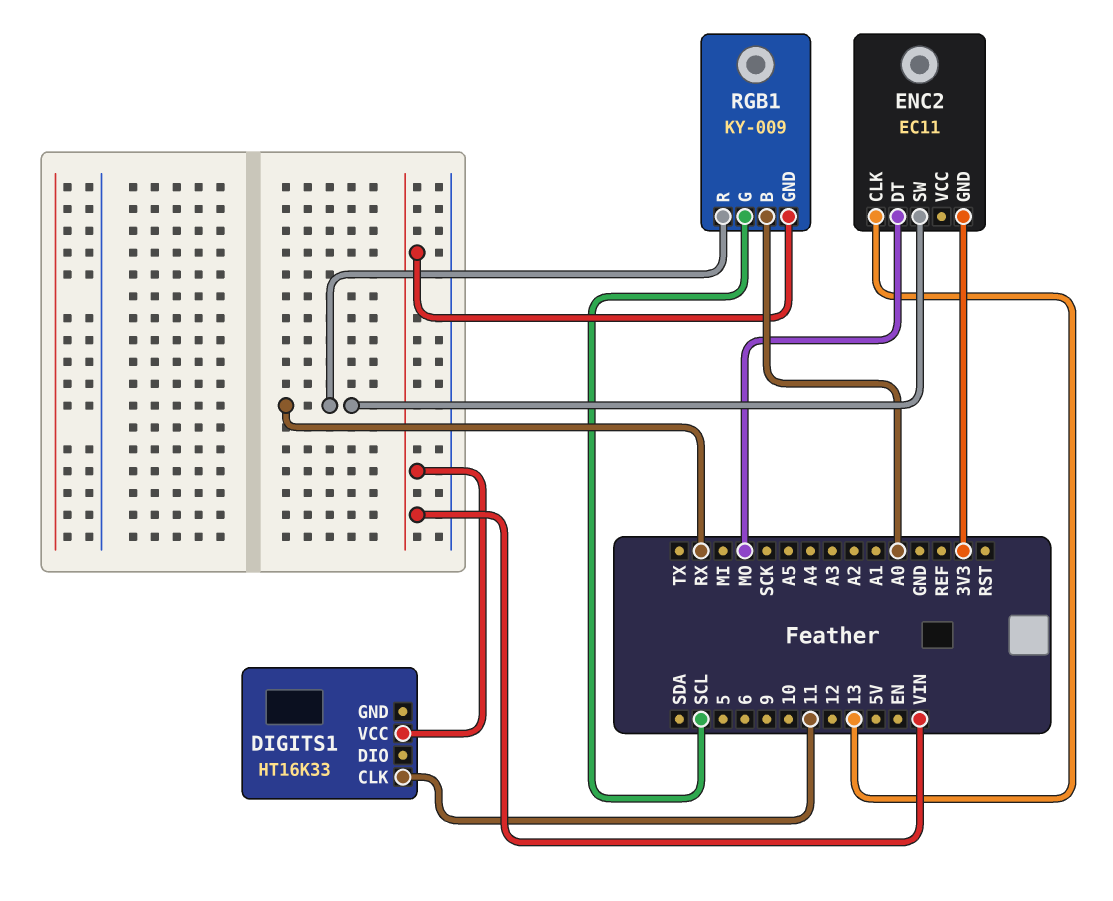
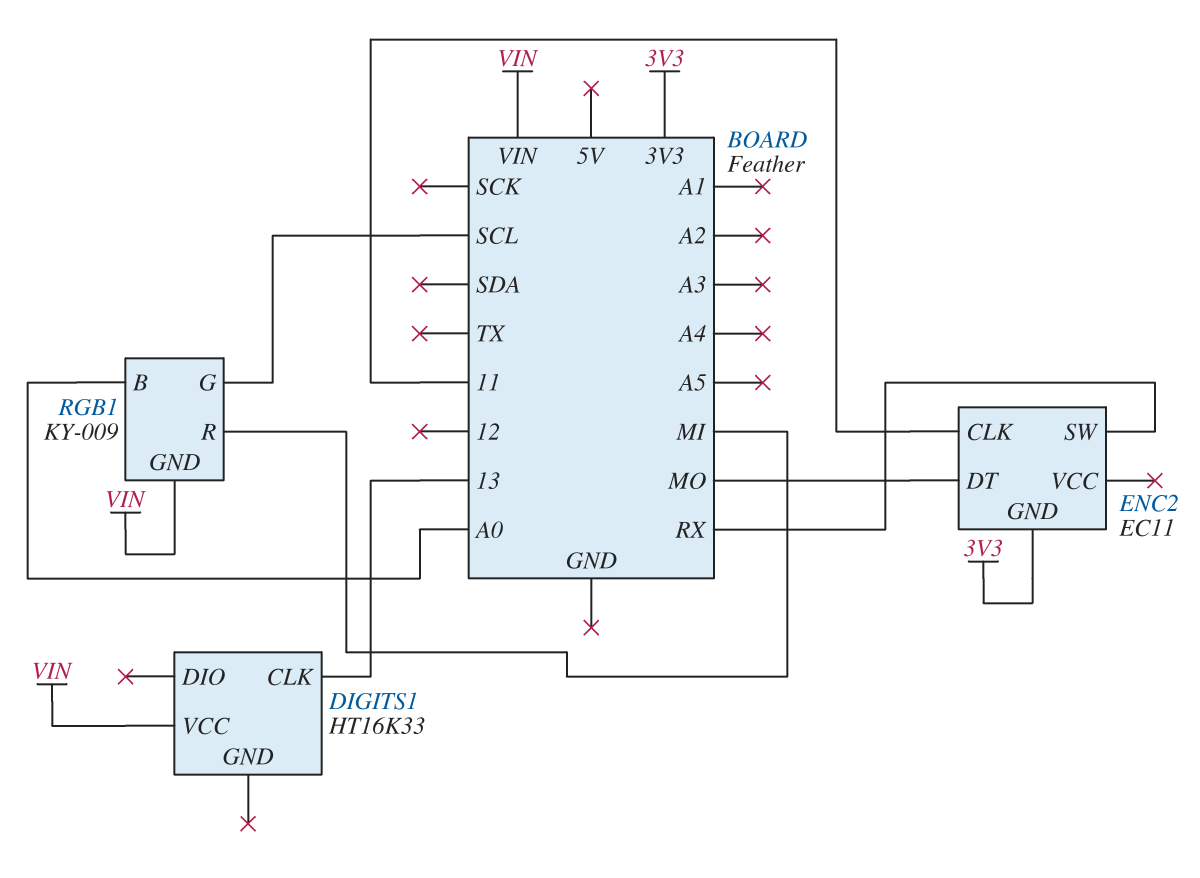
DIGITS1 pin CLK: 11 -> 13
ENC2 pin CLK: 13 -> 11
RGB1 pin R: RX -> MI

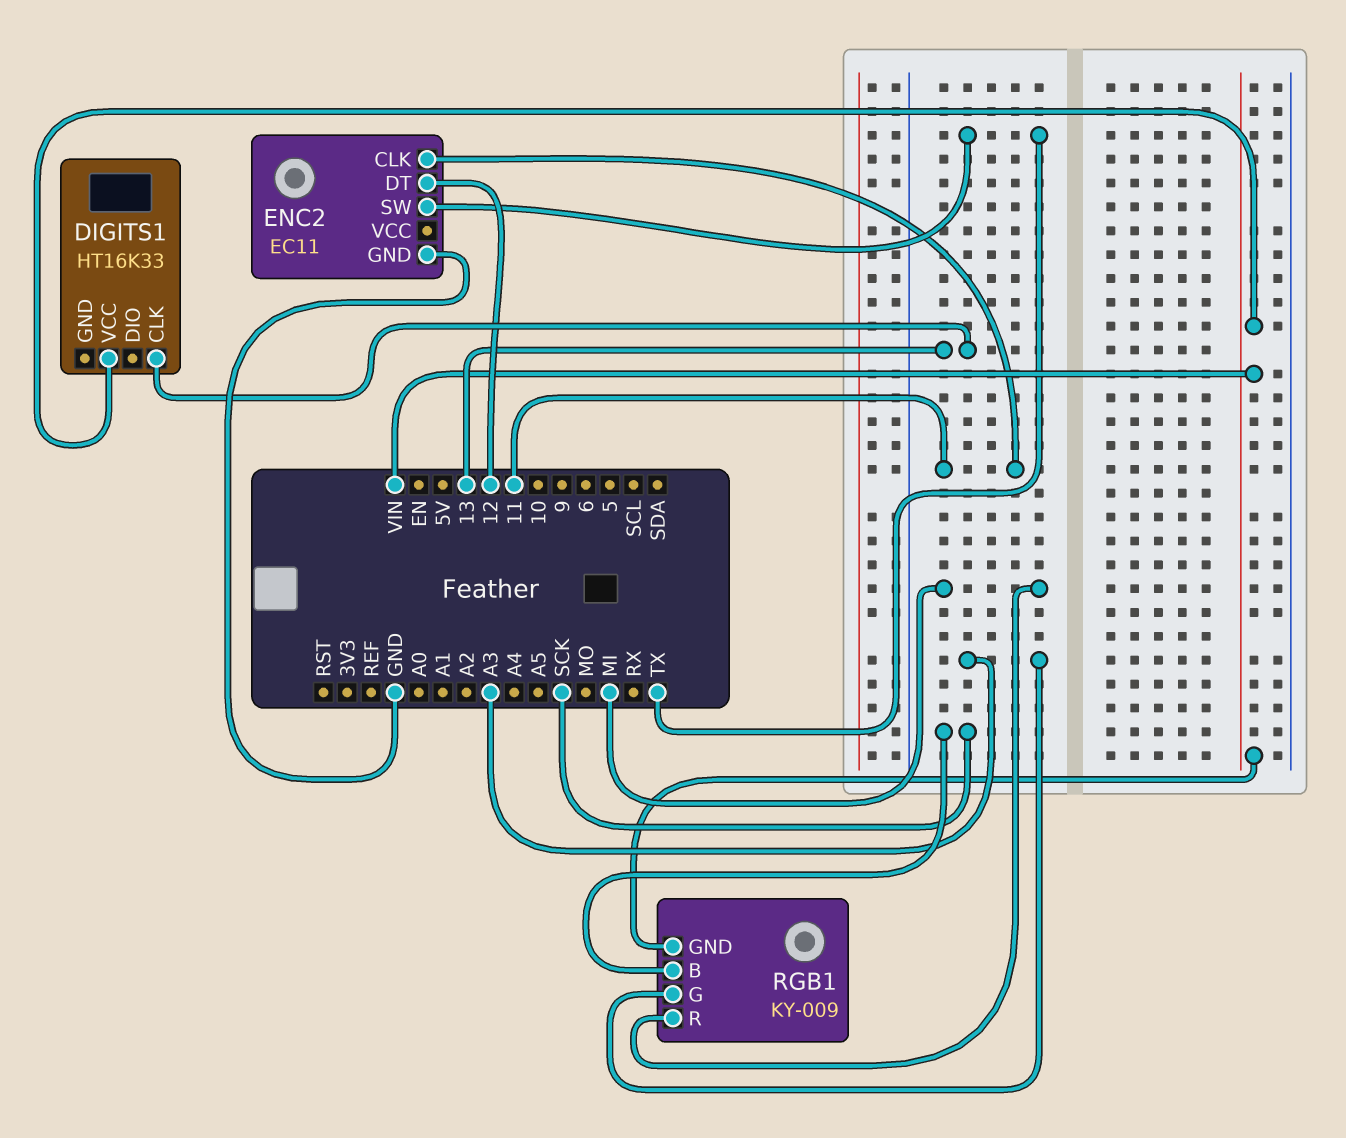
ENC2 pin DT: MO -> 12
ENC2 pin GND: 3V3 -> GND
ENC2 pin SW: RX -> TX
RGB1 pin B: A0 -> SCK
RGB1 pin G: SCL -> A3

